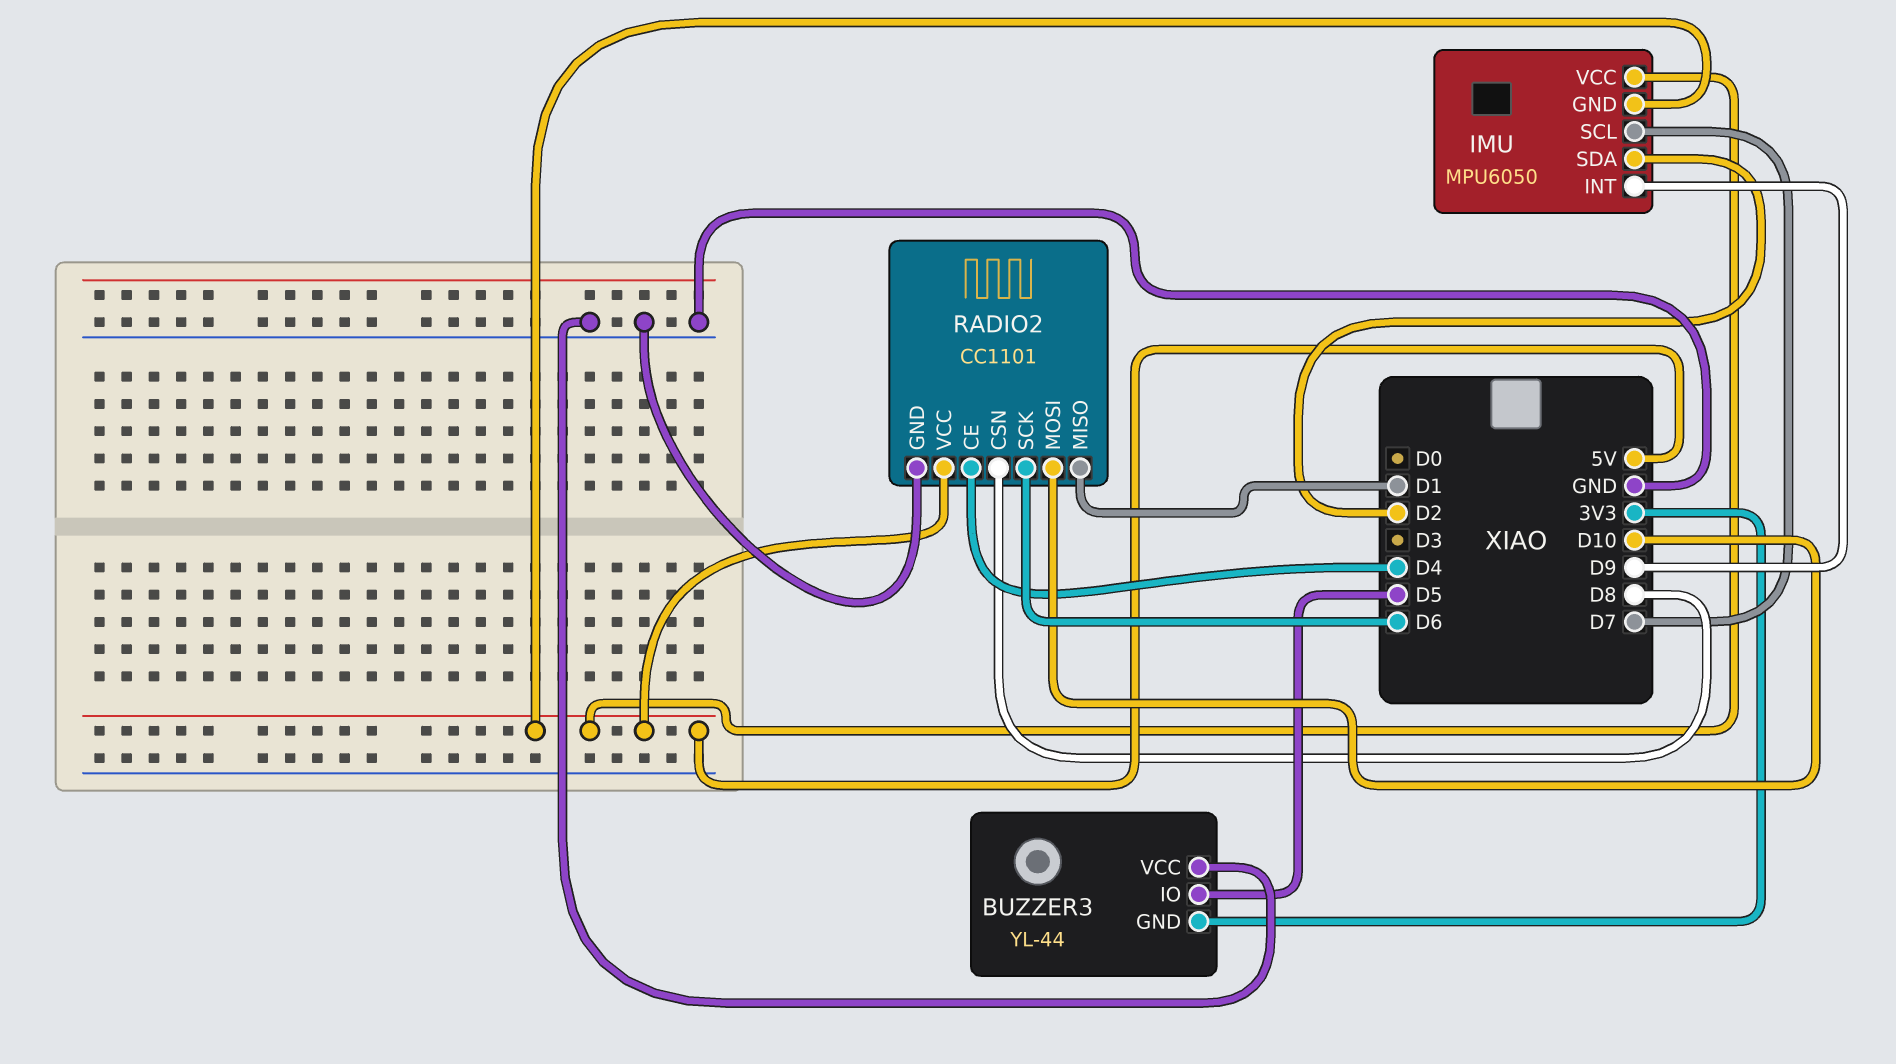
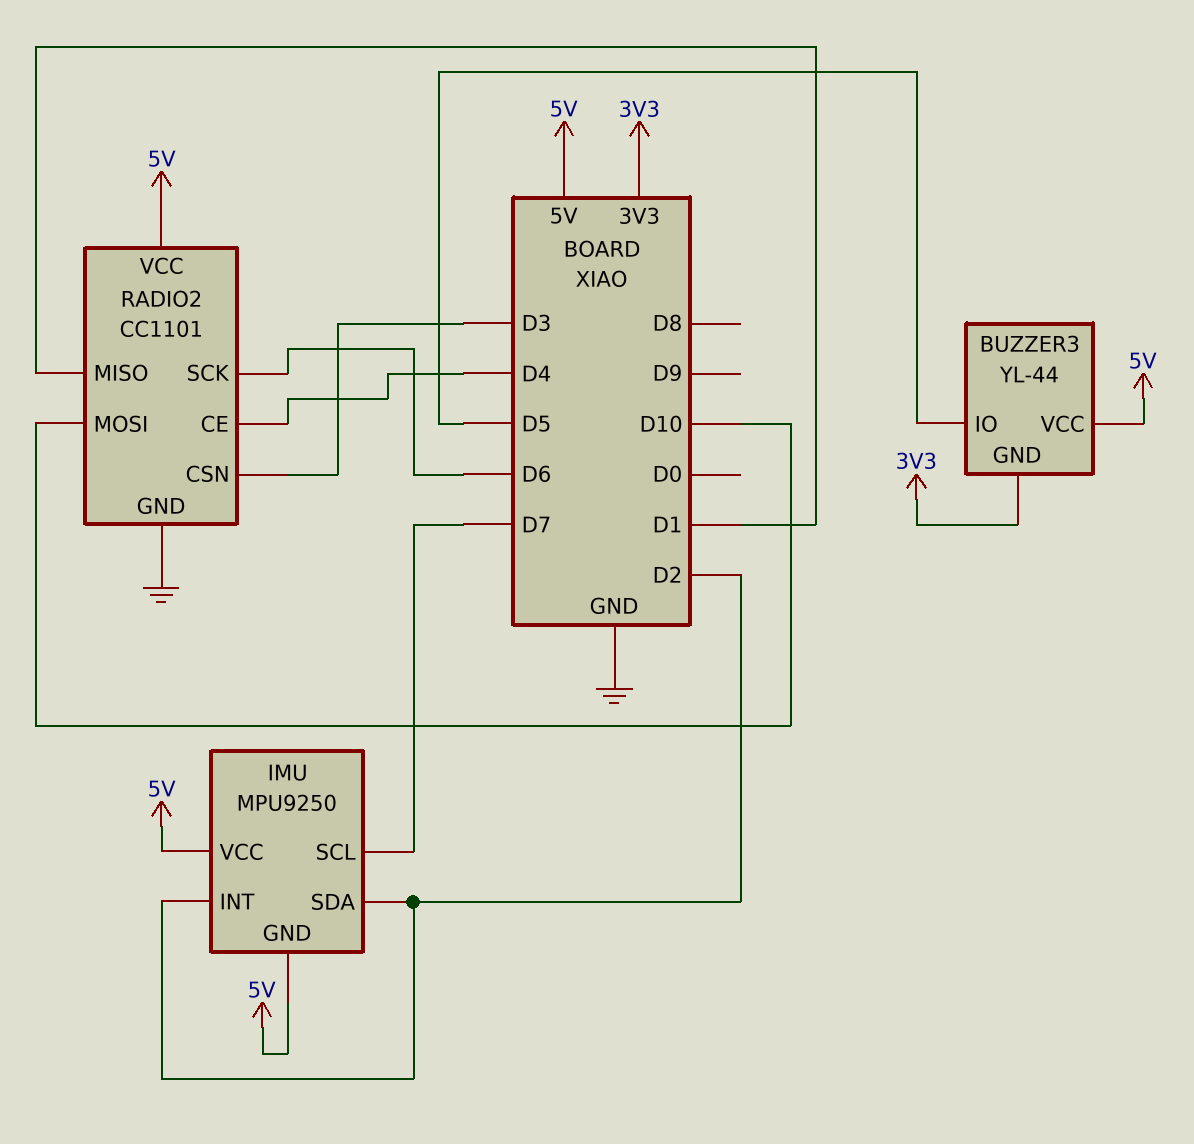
BUZZER3 pin VCC: GND -> 5V
IMU: MPU6050 -> MPU9250
IMU pin INT: D9 -> D2
RADIO2 pin CSN: D8 -> D3

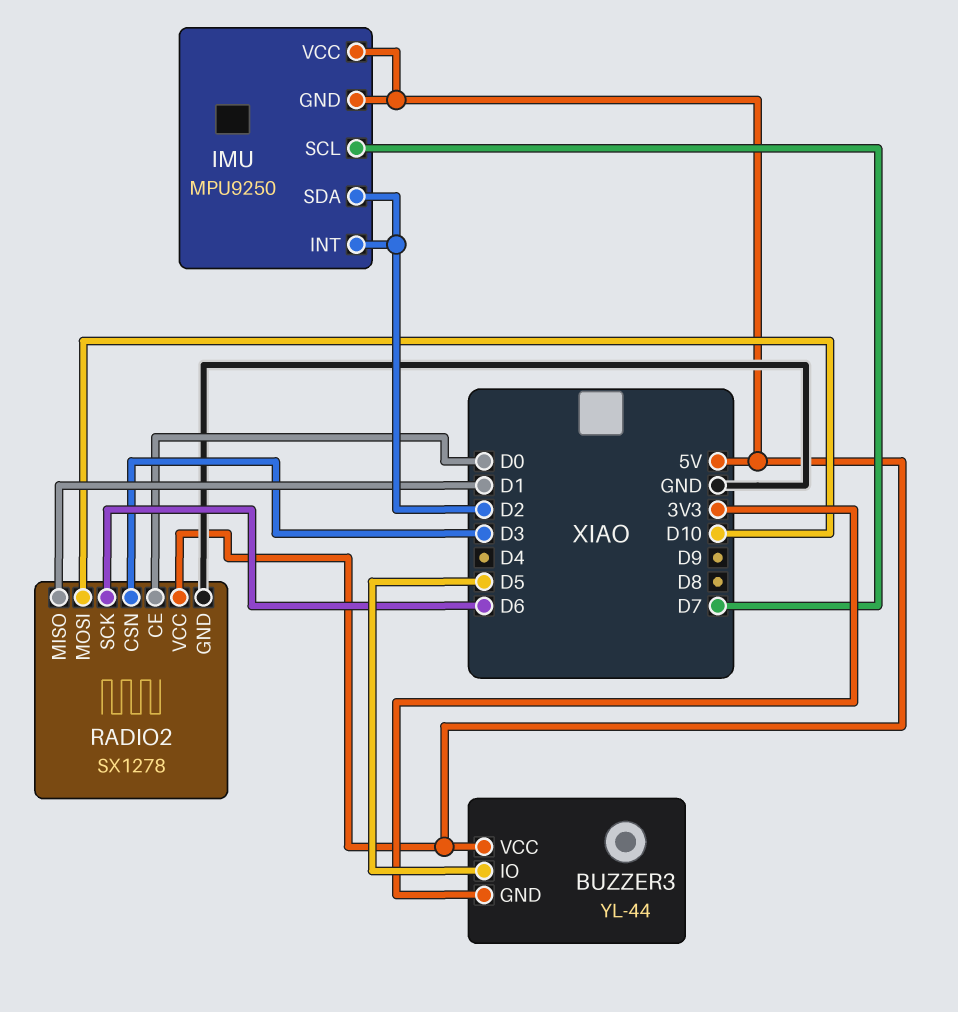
RADIO2: CC1101 -> SX1278
RADIO2 pin CE: D4 -> D0

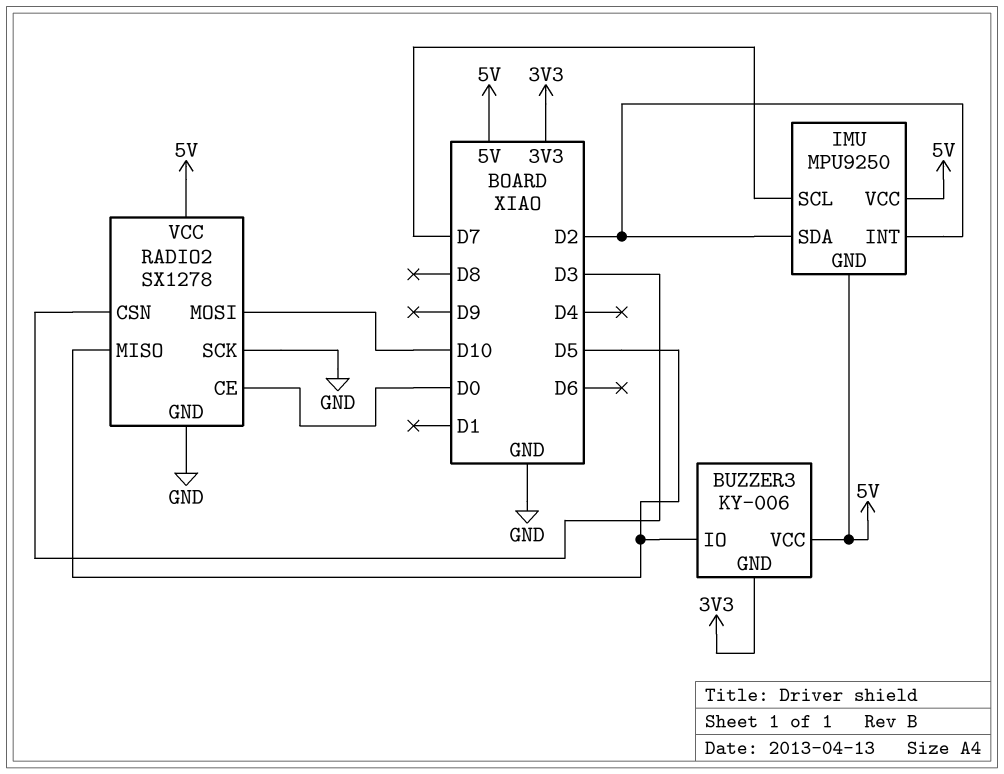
BUZZER3: YL-44 -> KY-006
RADIO2 pin MISO: D1 -> D5
RADIO2 pin SCK: D6 -> GND

